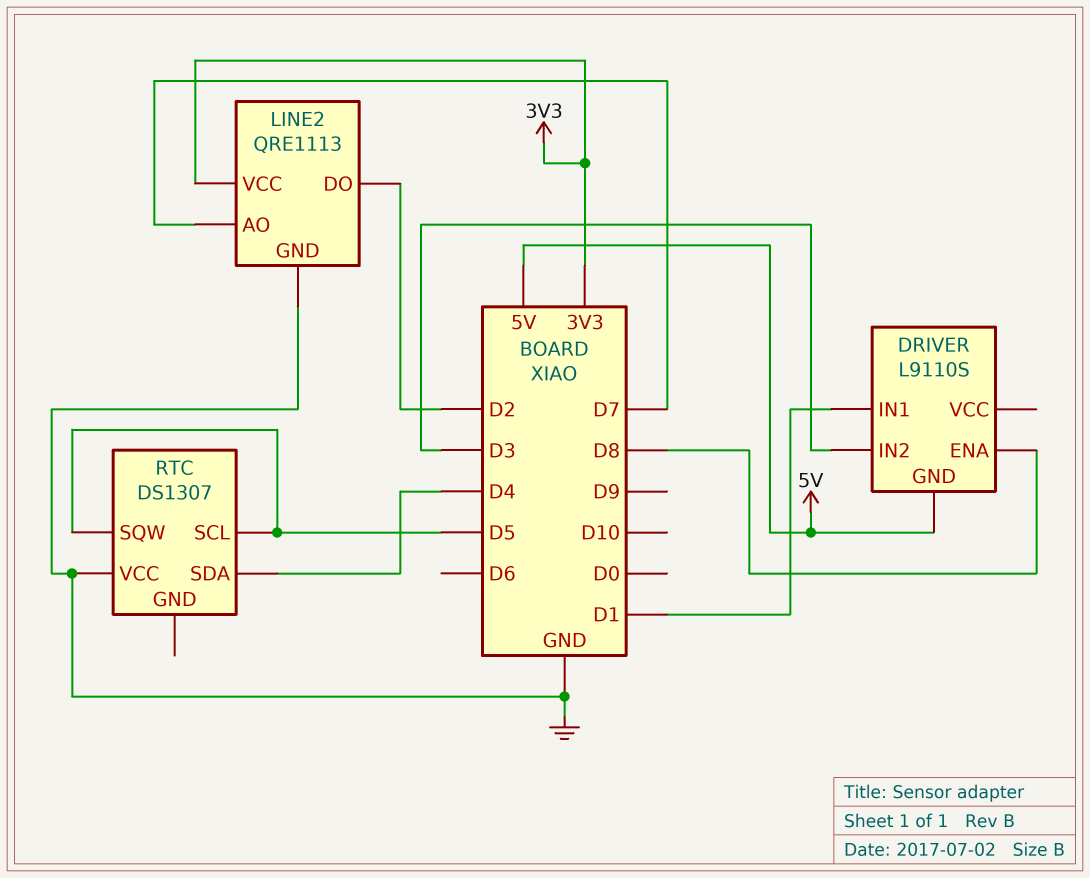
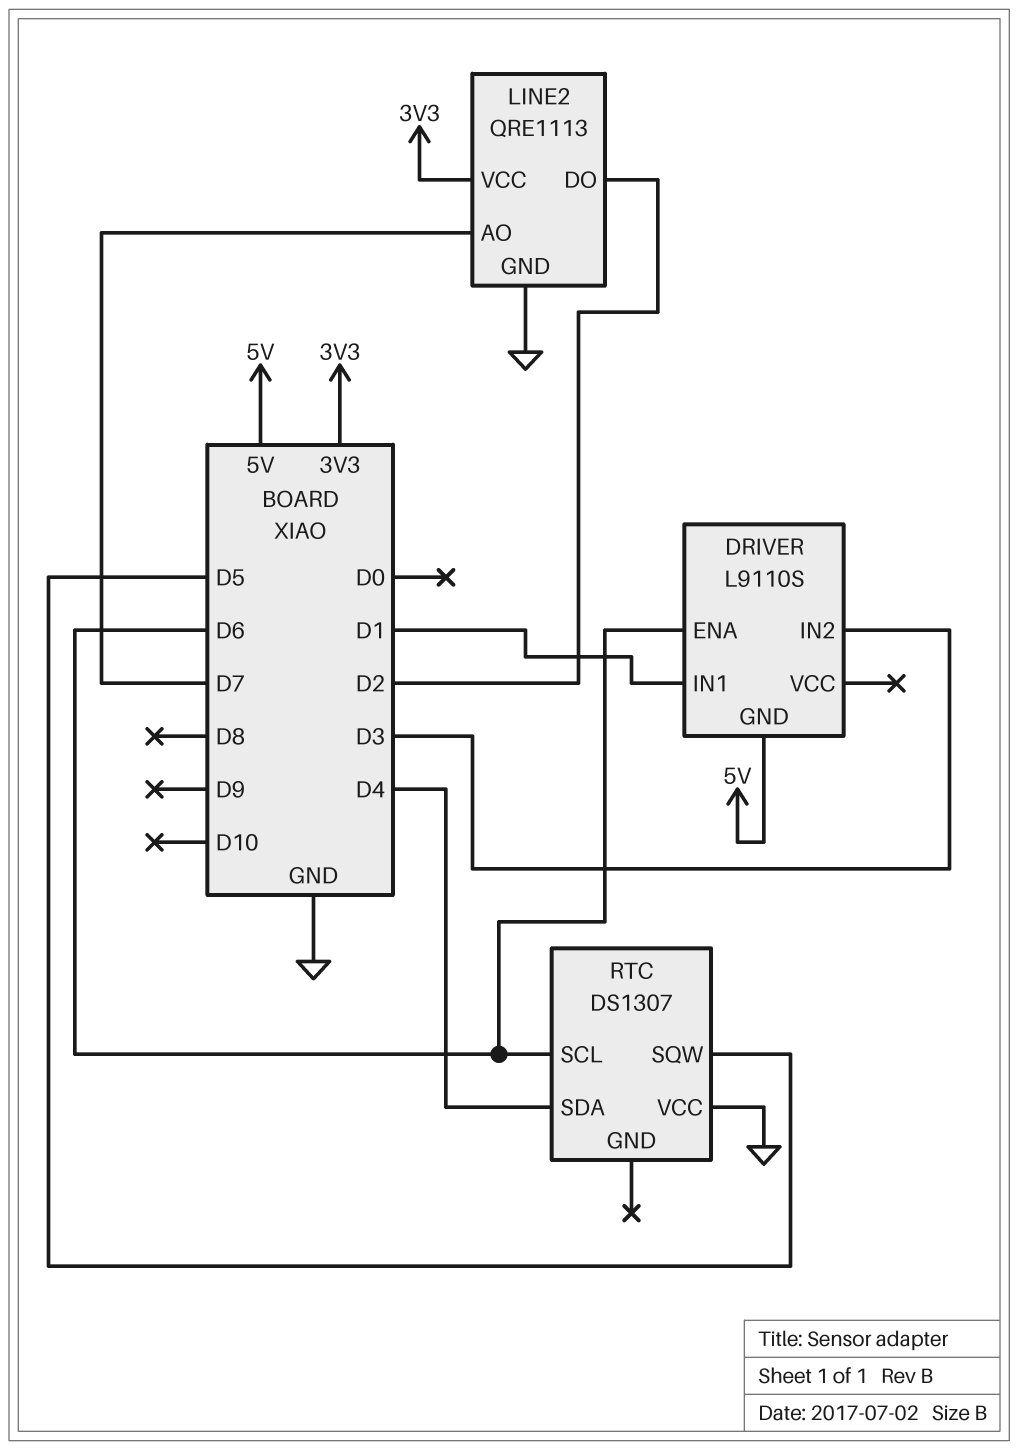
DRIVER pin ENA: D8 -> D6
RTC pin SCL: D5 -> D6

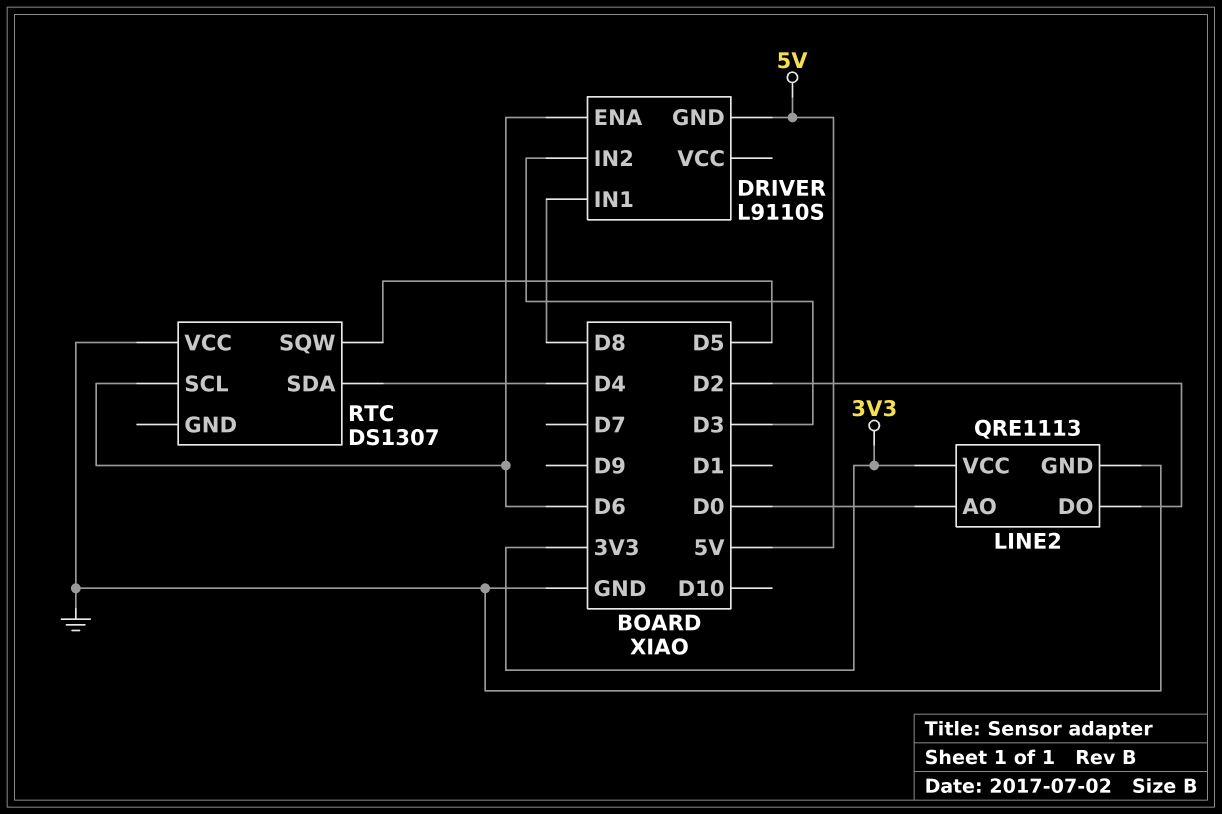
DRIVER pin IN1: D1 -> D8
LINE2 pin AO: D7 -> D0

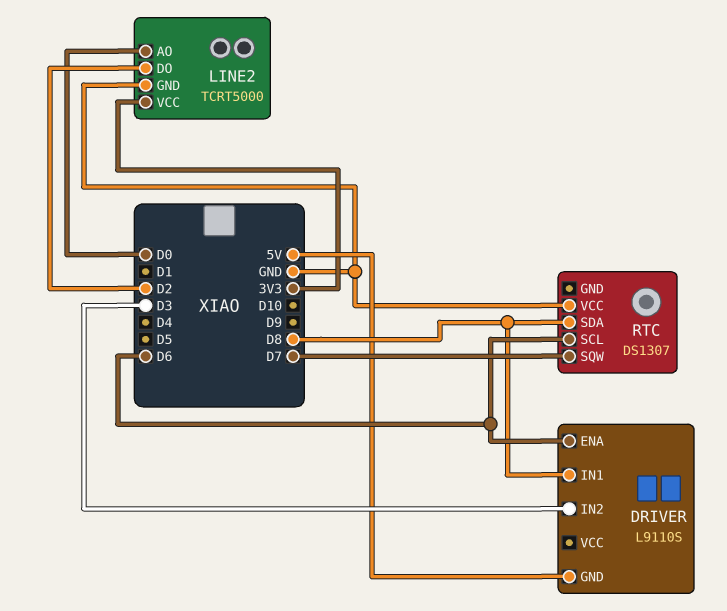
LINE2: QRE1113 -> TCRT5000
RTC pin SDA: D4 -> D8
RTC pin SQW: D5 -> D7

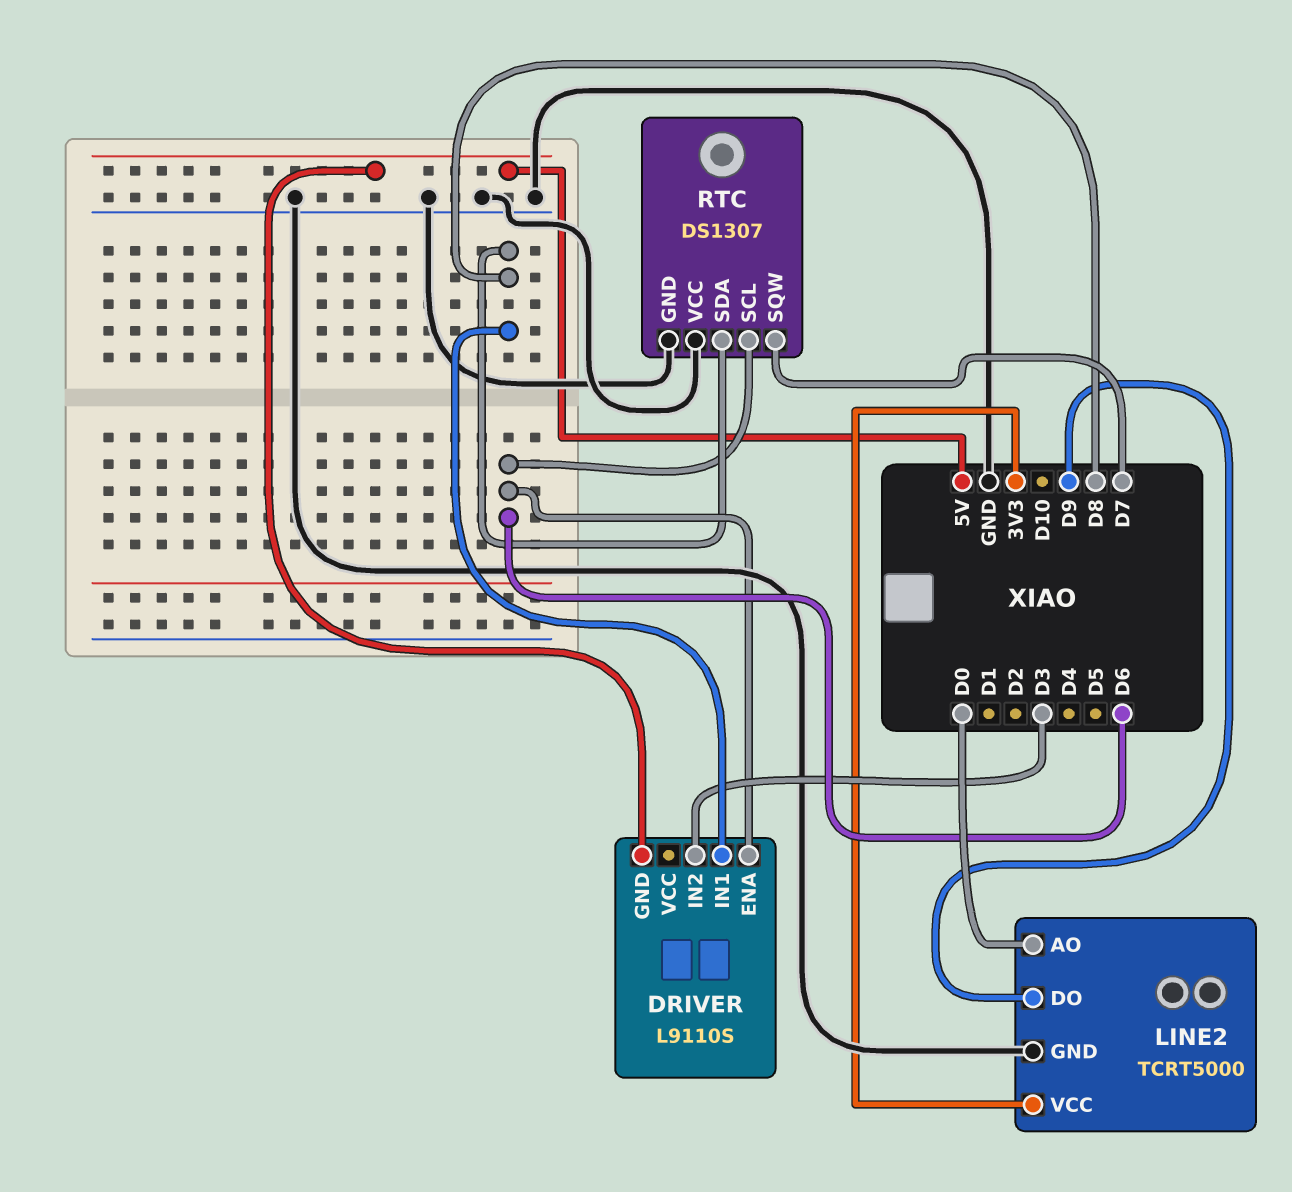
LINE2 pin DO: D2 -> D9
RTC pin GND: none -> GND

